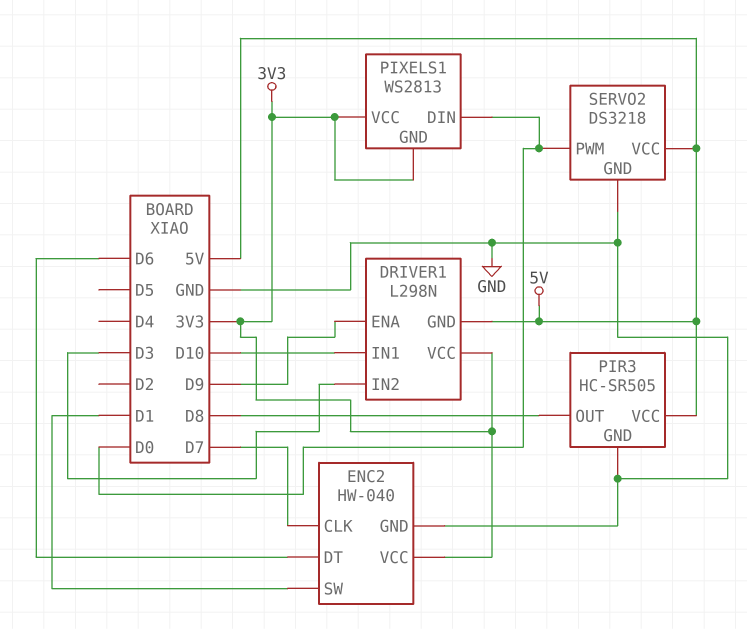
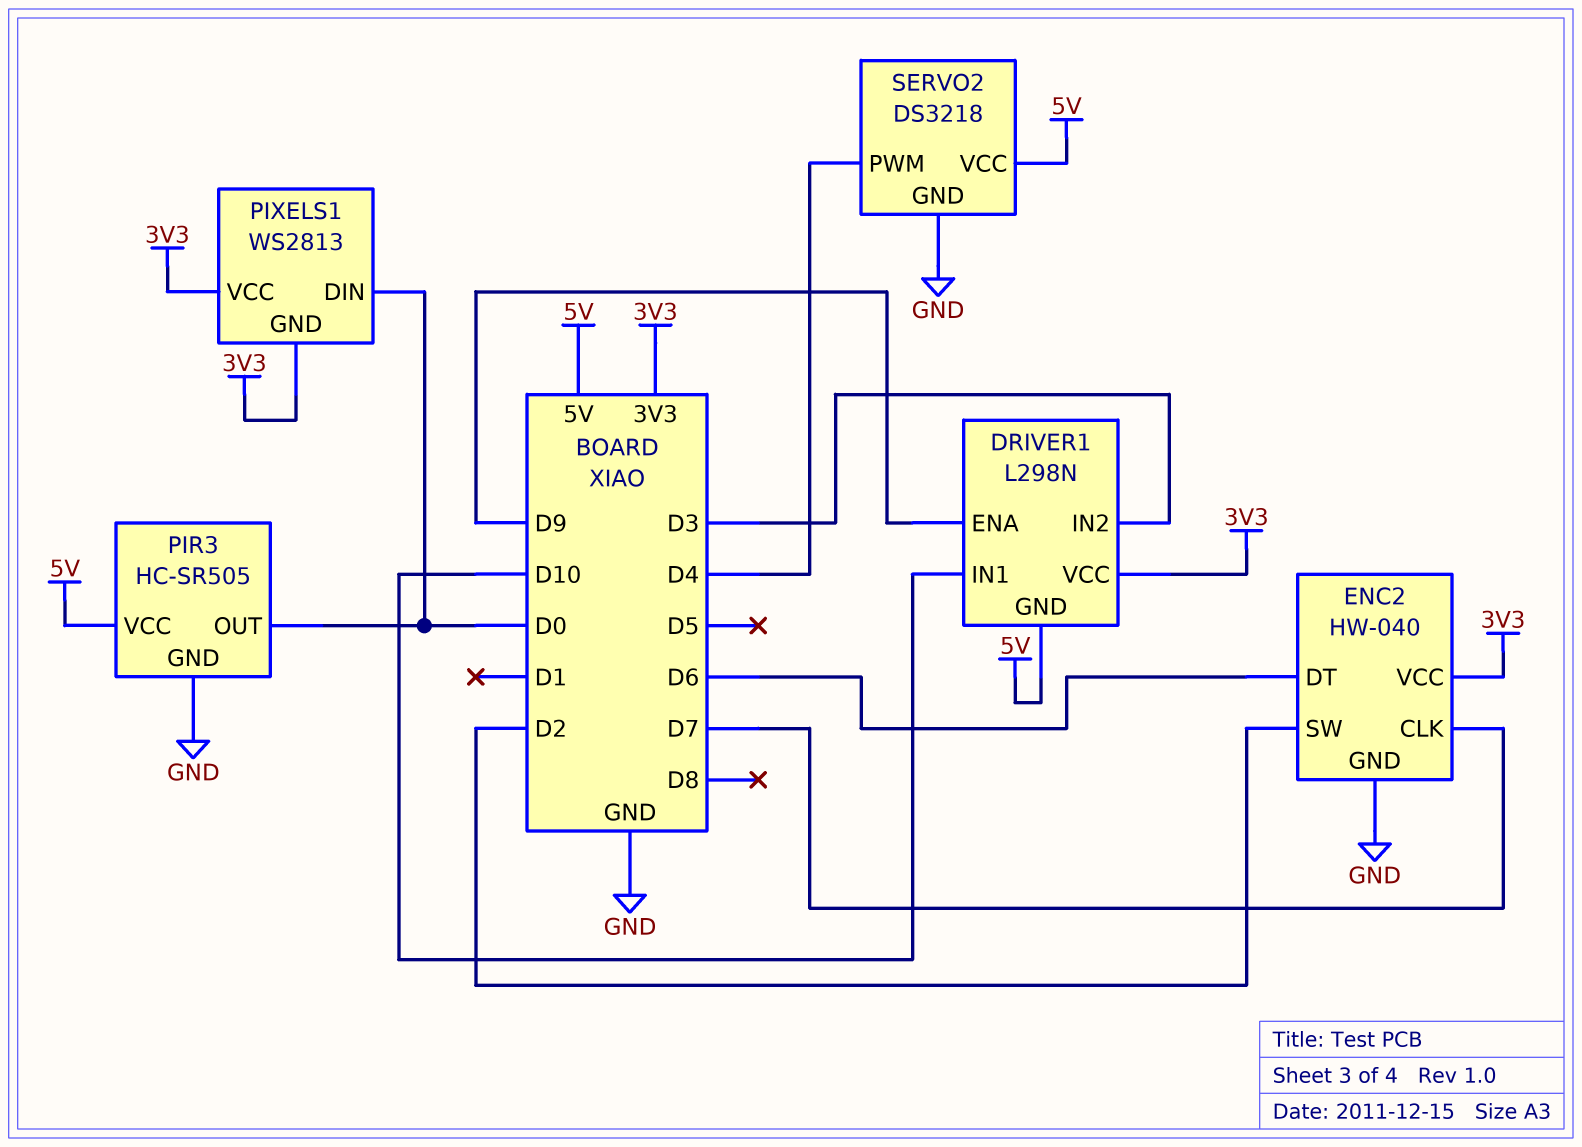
ENC2 pin SW: D1 -> D2
PIR3 pin OUT: D8 -> D0
SERVO2 pin PWM: D0 -> D4

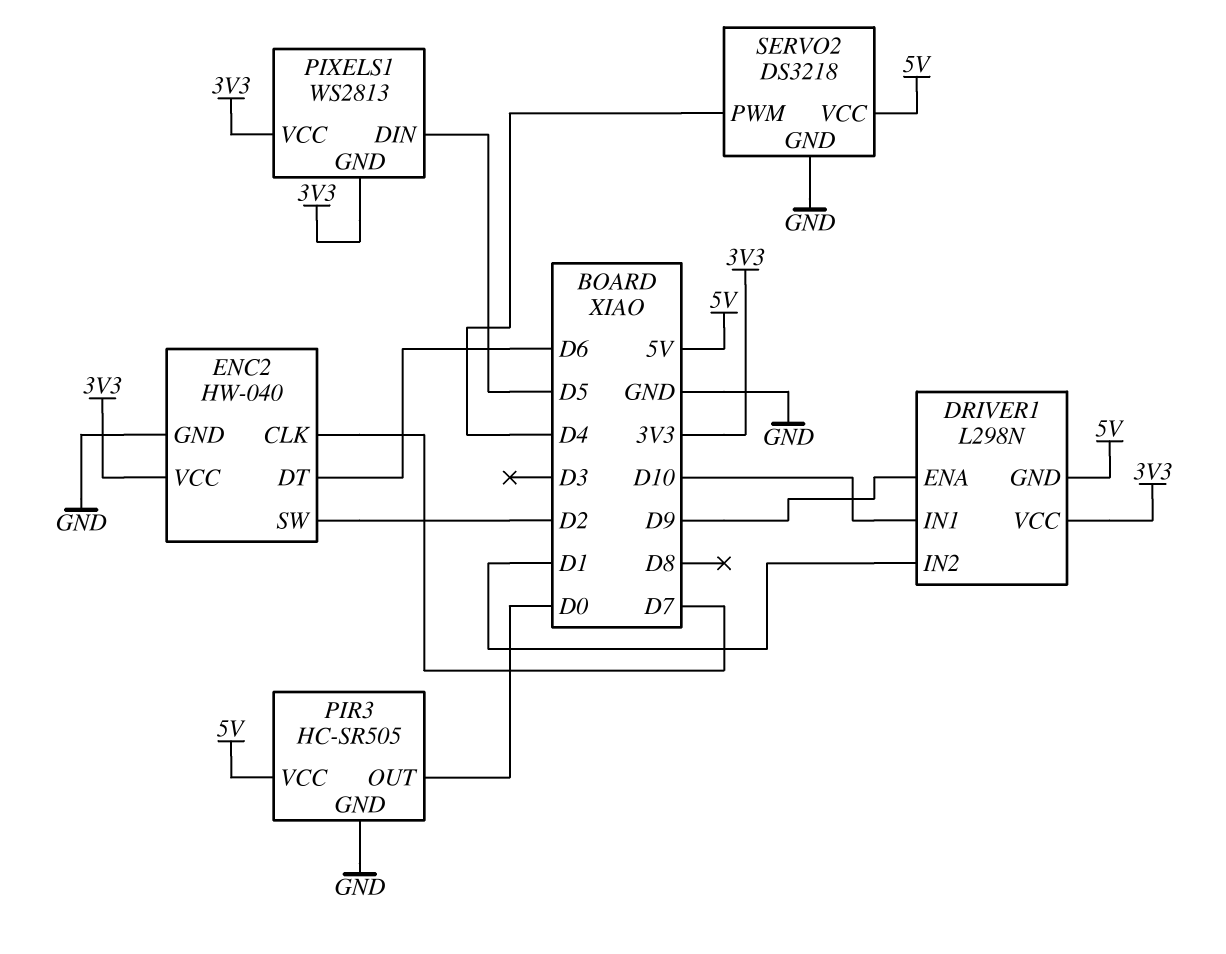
DRIVER1 pin IN2: D3 -> D1
PIXELS1 pin DIN: D0 -> D5

